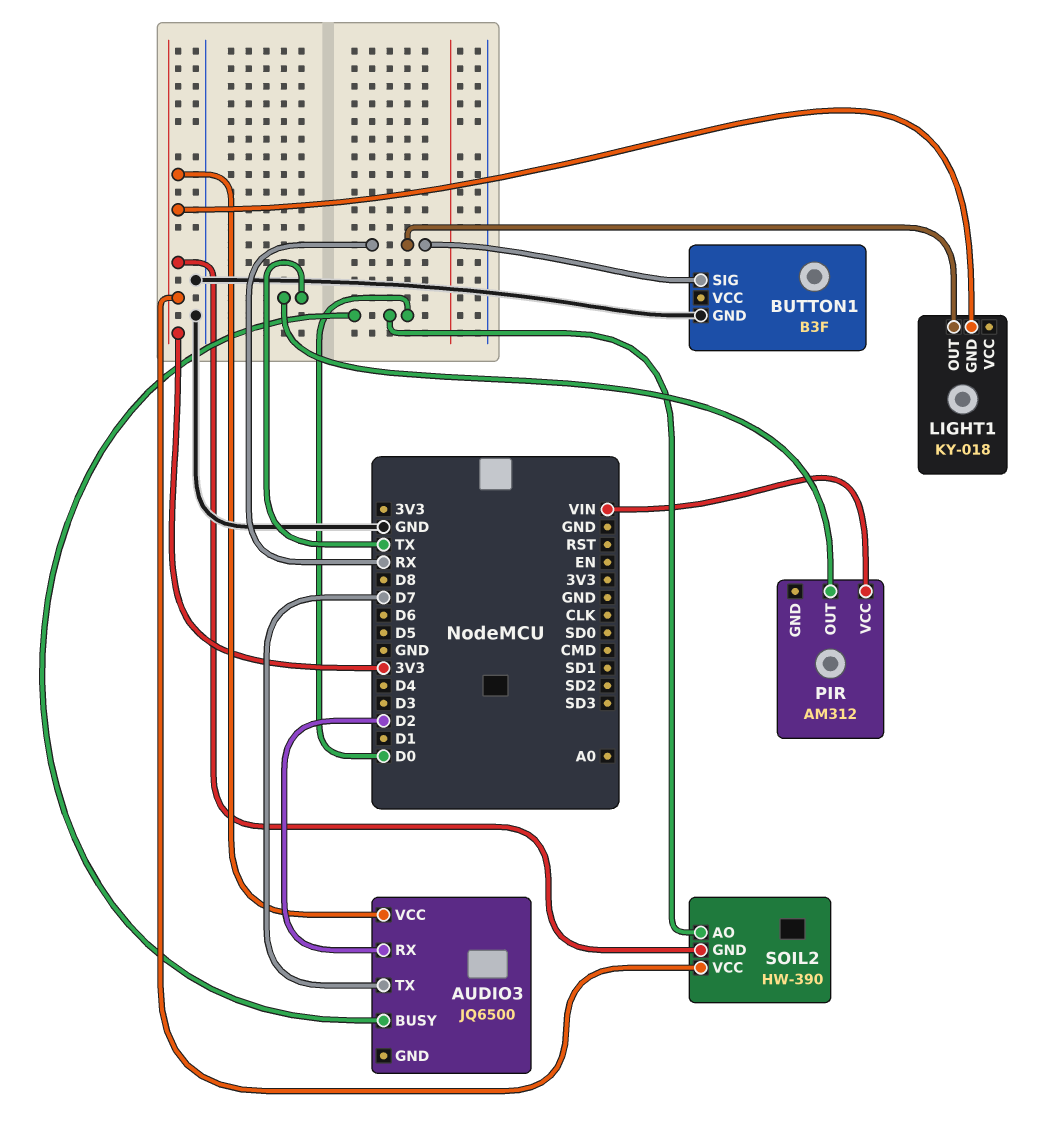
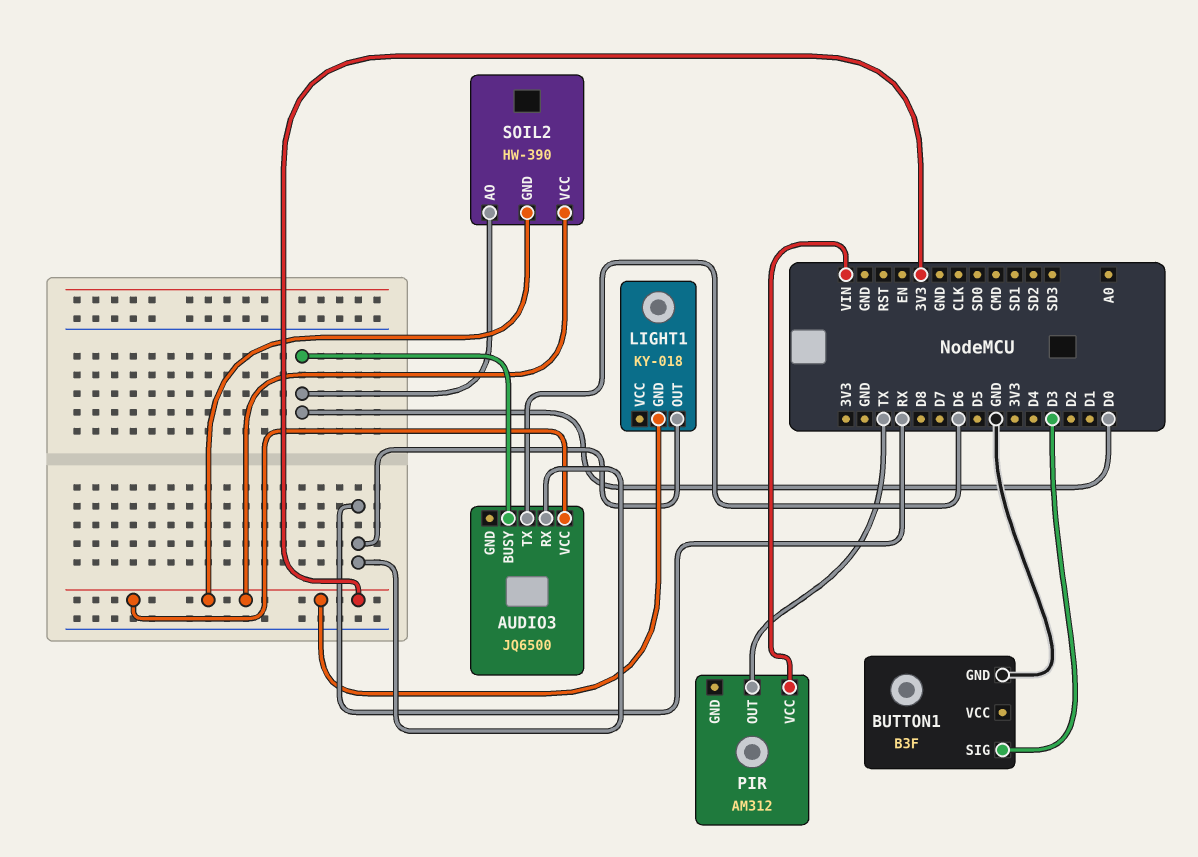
AUDIO3 pin RX: D2 -> RX
AUDIO3 pin TX: D7 -> D6
BUTTON1 pin SIG: RX -> D3

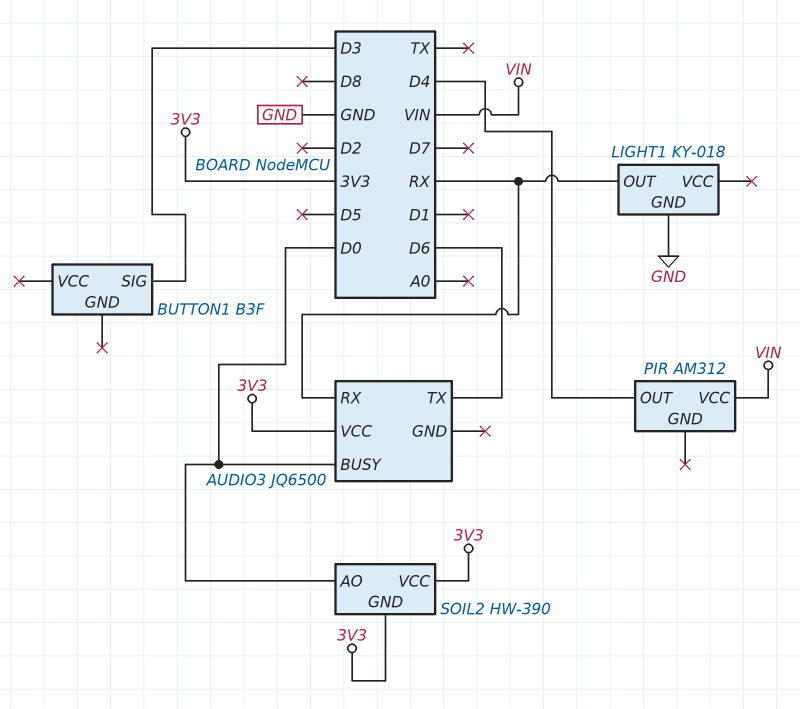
BUTTON1 pin GND: GND -> none
LIGHT1 pin GND: 3V3 -> GND
PIR pin OUT: TX -> D4

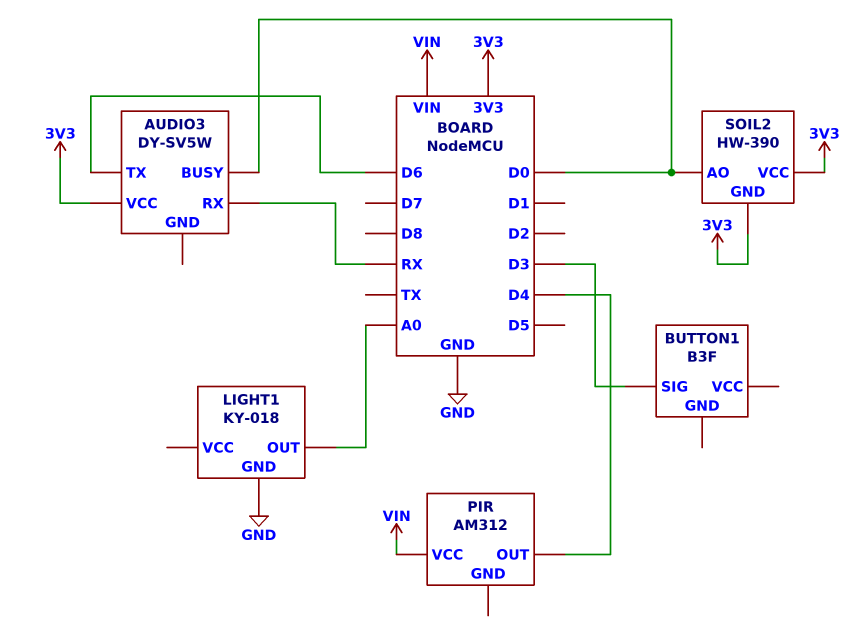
AUDIO3: JQ6500 -> DY-SV5W
LIGHT1 pin OUT: RX -> A0

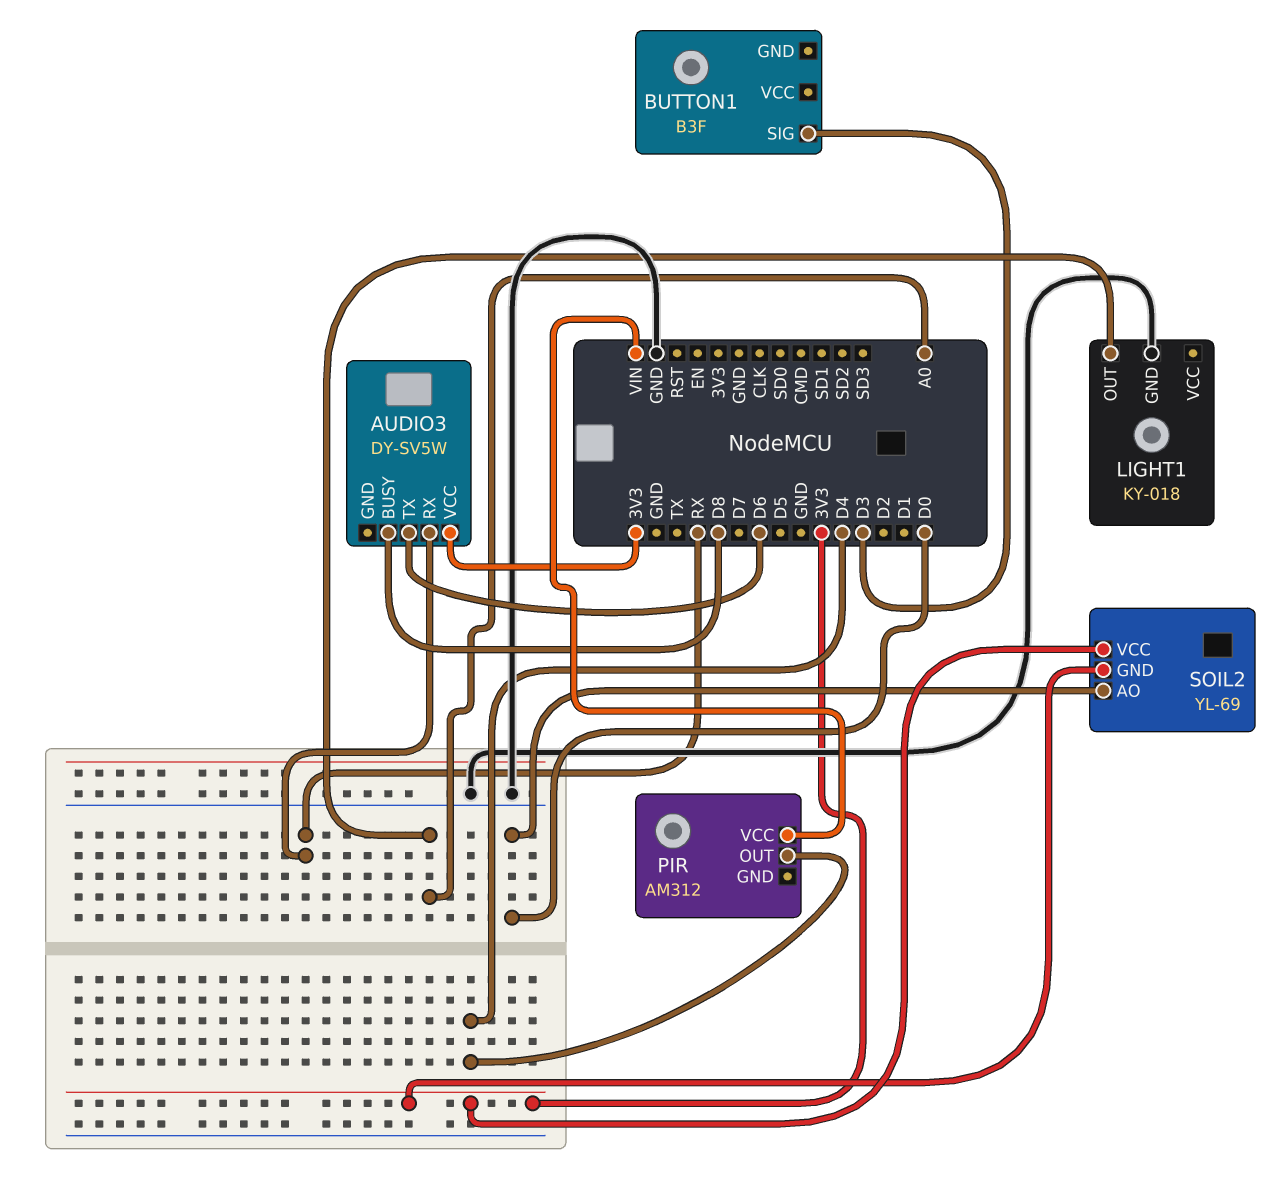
AUDIO3 pin BUSY: D0 -> D8
SOIL2: HW-390 -> YL-69

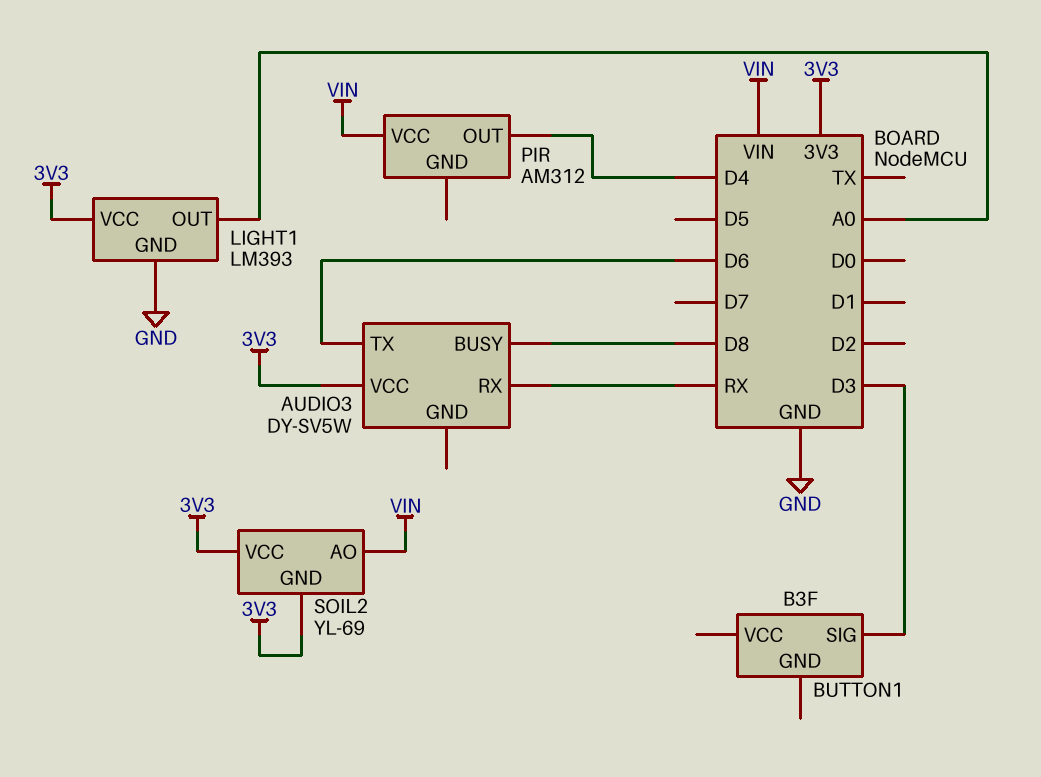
LIGHT1: KY-018 -> LM393
LIGHT1 pin VCC: none -> 3V3
SOIL2 pin AO: D0 -> VIN

